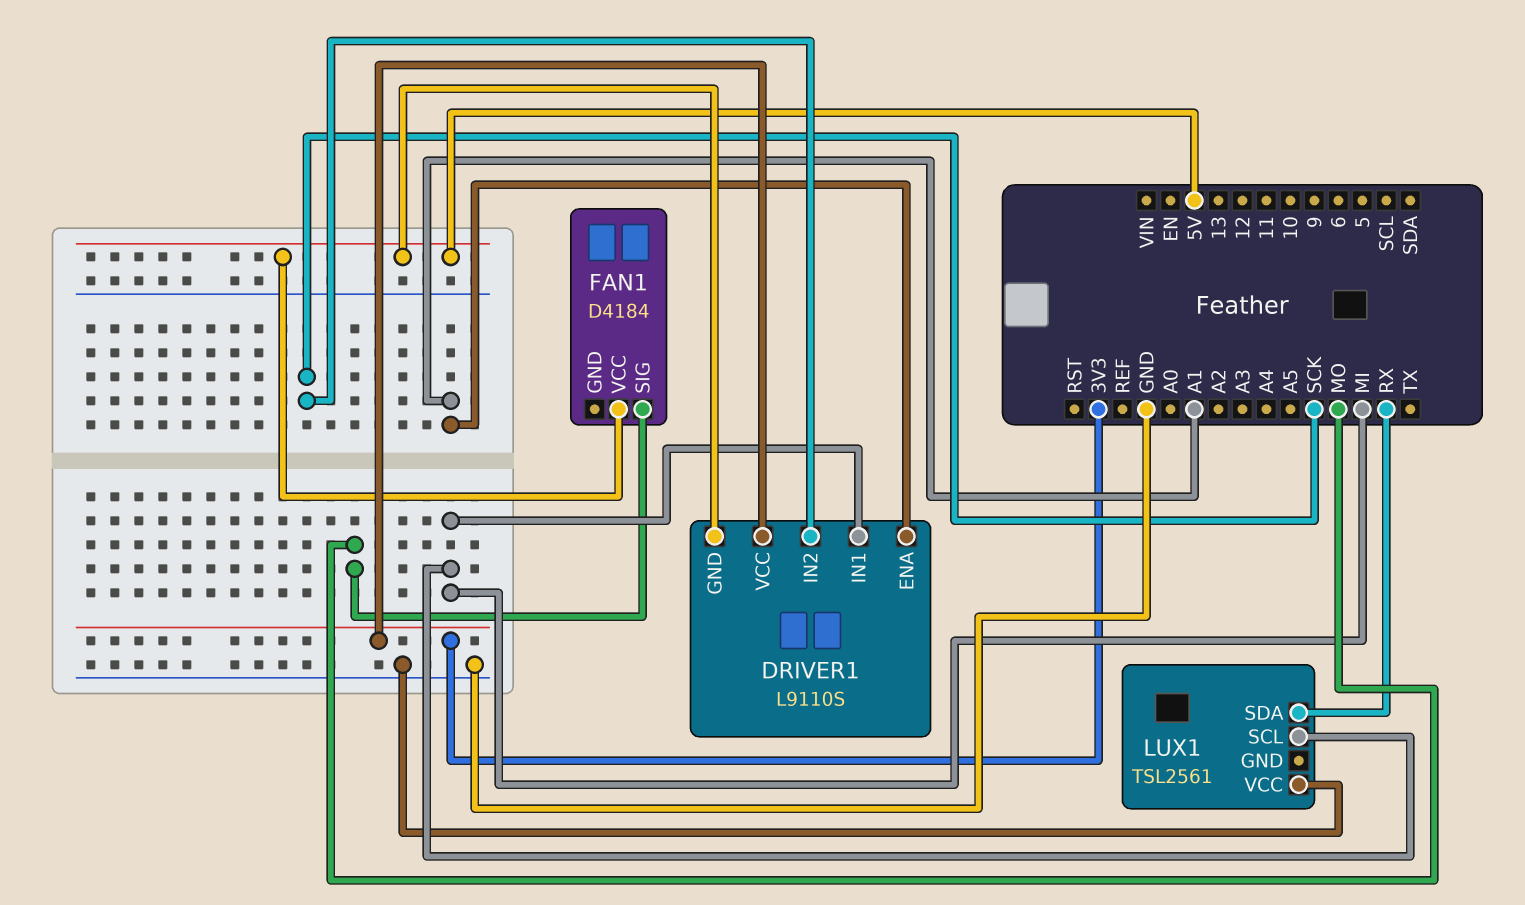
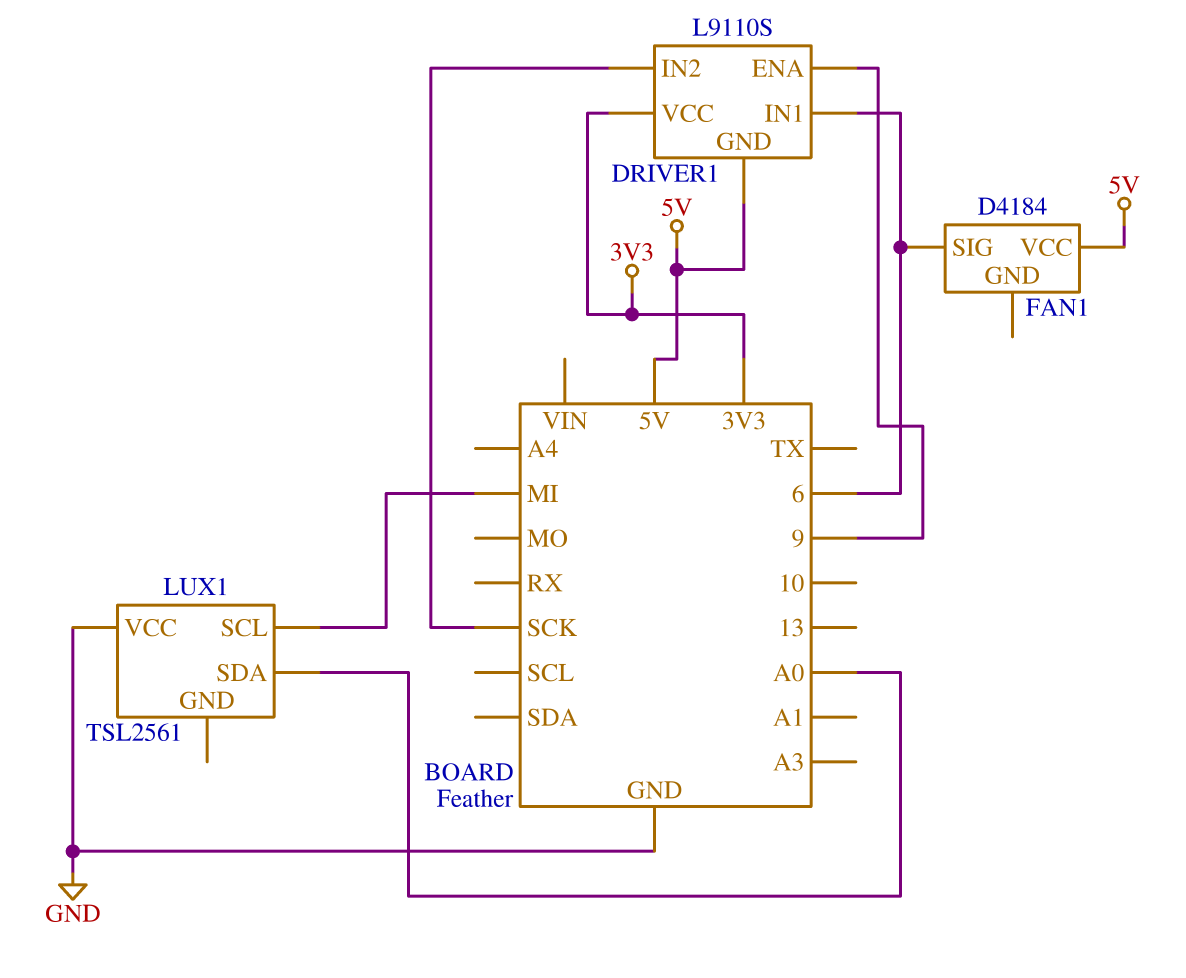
DRIVER1 pin ENA: A1 -> 9
DRIVER1 pin IN1: MI -> 6
FAN1 pin SIG: MO -> 6
LUX1 pin SDA: RX -> A0

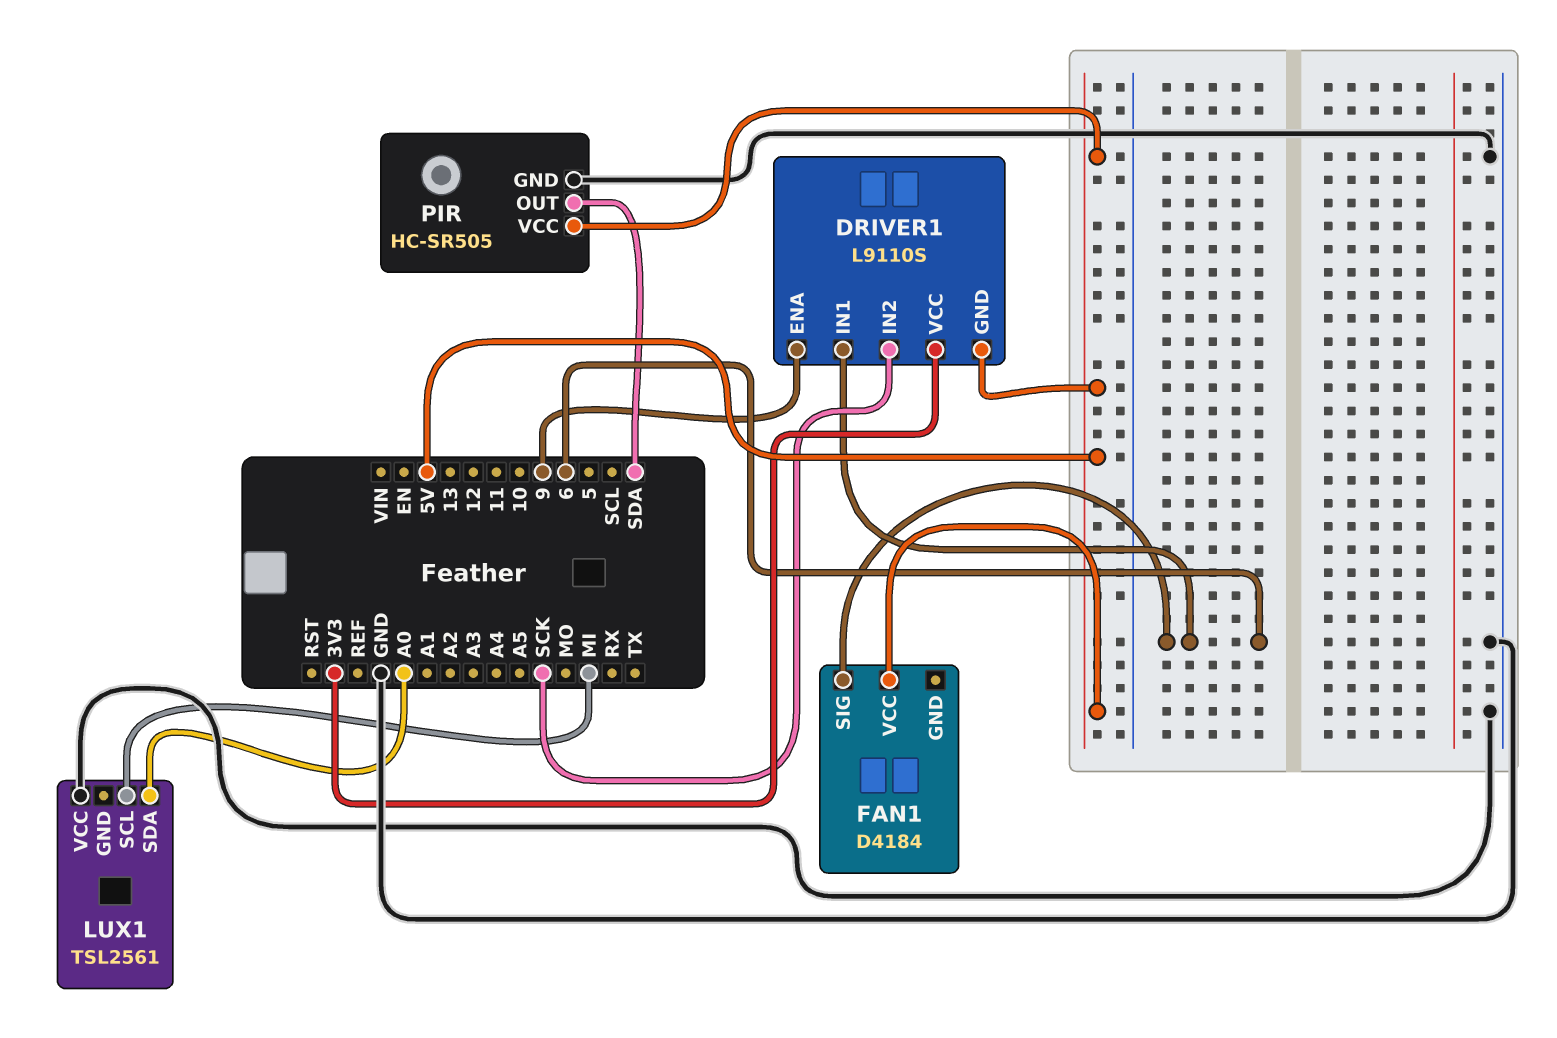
PIR: none -> HC-SR505
PIR pin GND: none -> GND
PIR pin OUT: none -> SDA
PIR pin VCC: none -> 5V

